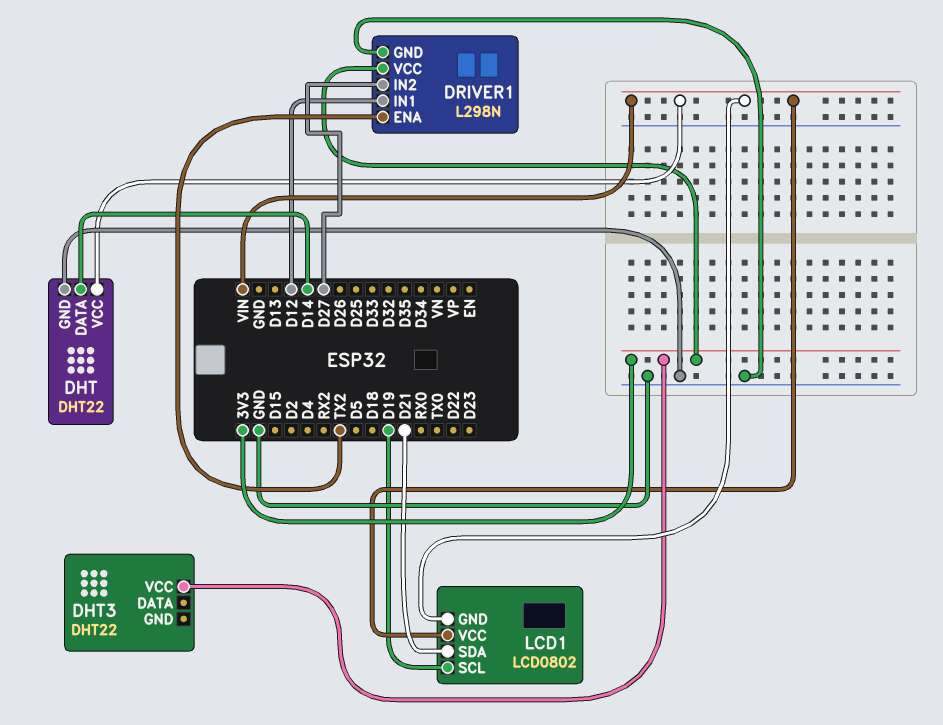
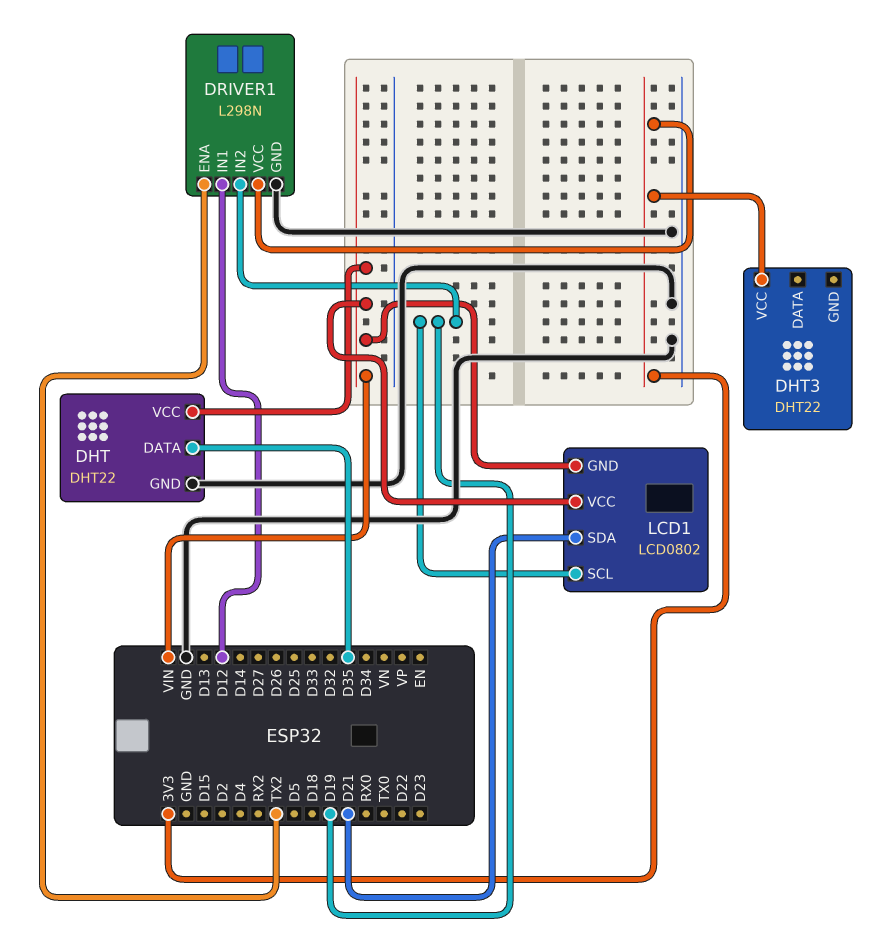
DHT pin DATA: D14 -> D35
DRIVER1 pin IN2: D27 -> D19

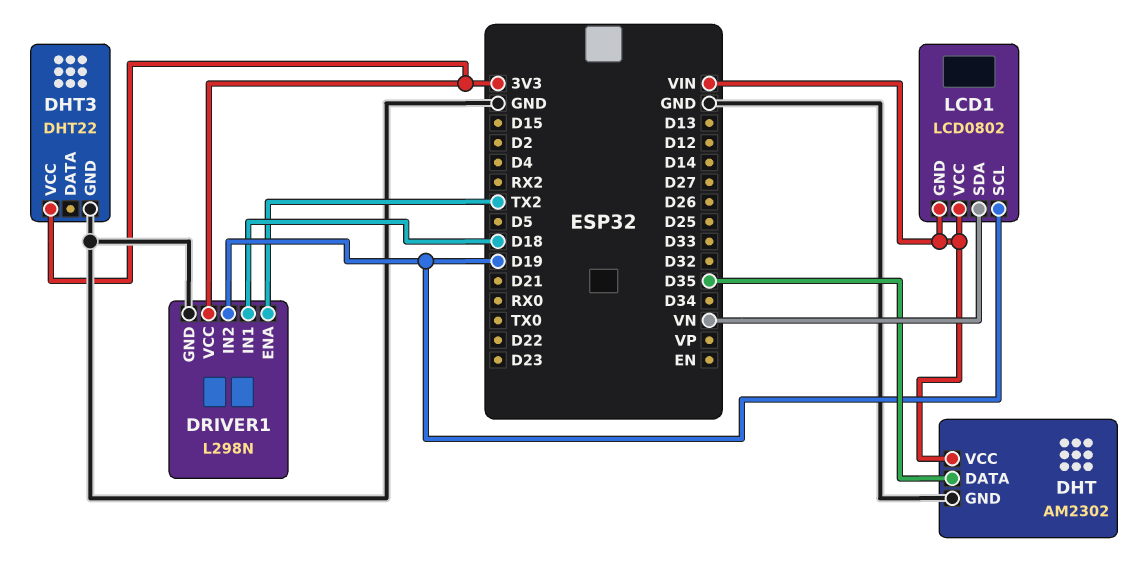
DHT: DHT22 -> AM2302
DHT3 pin GND: none -> GND
DRIVER1 pin IN1: D12 -> D18
LCD1 pin SDA: D21 -> VN

